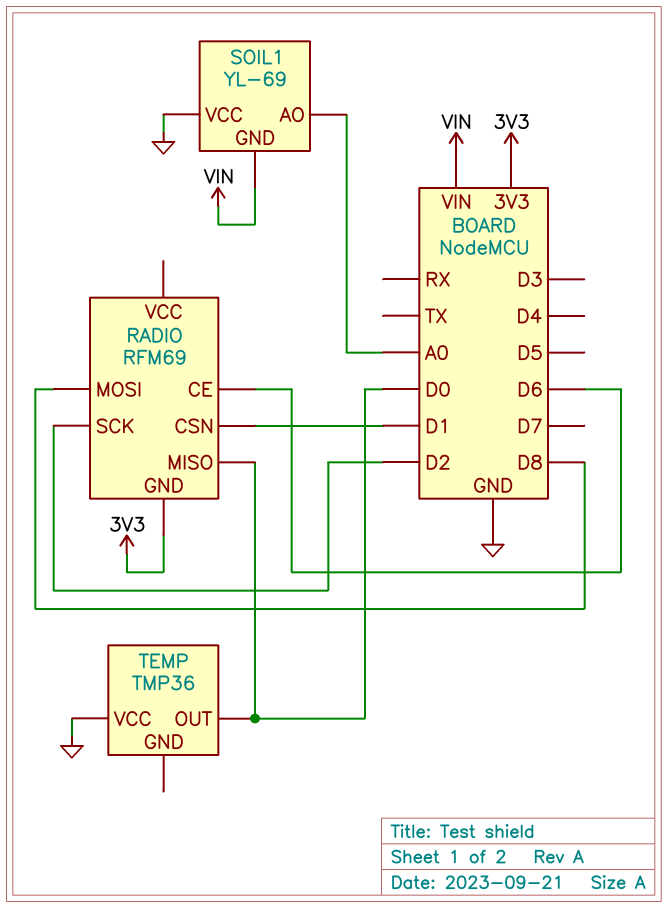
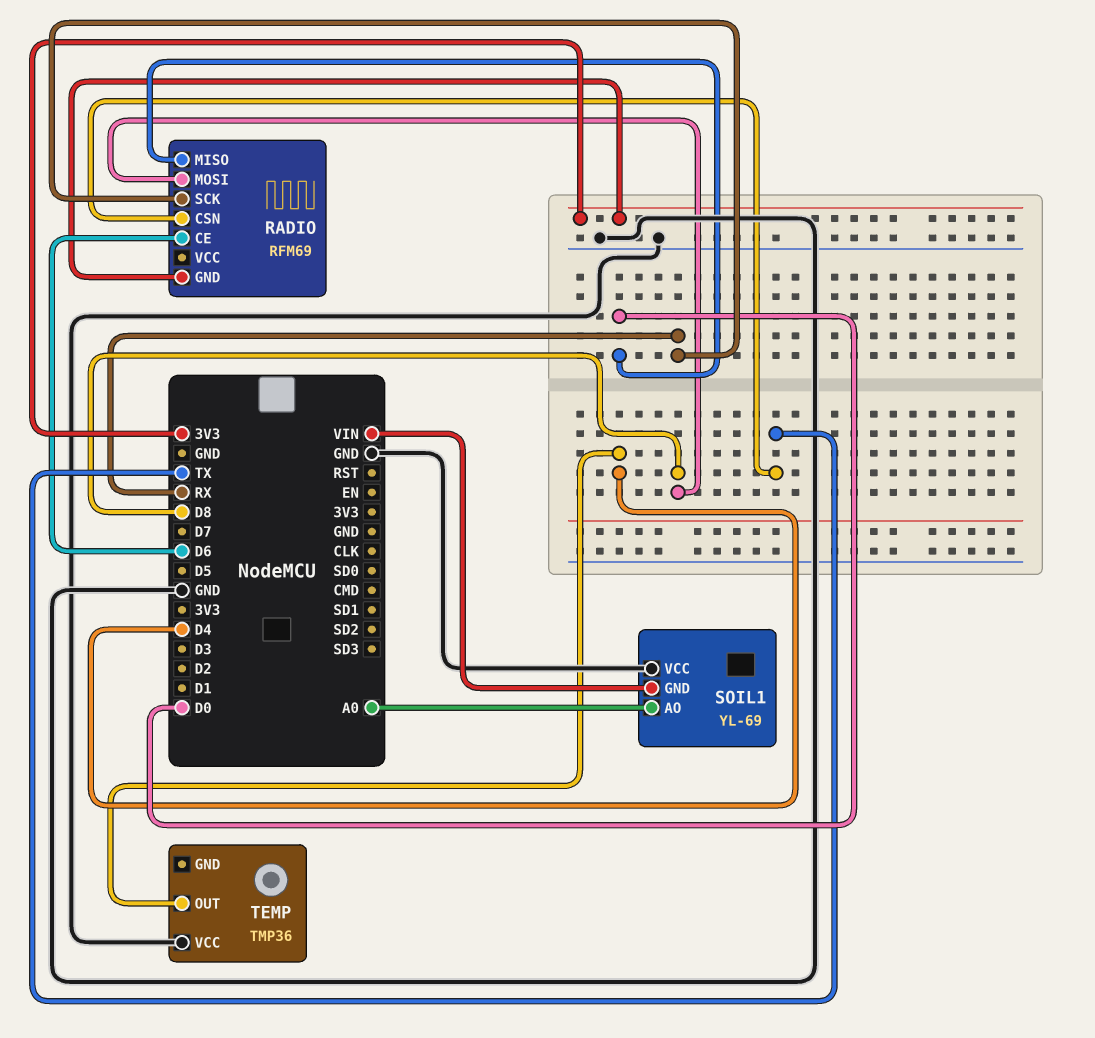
RADIO pin CSN: D1 -> TX
RADIO pin SCK: D2 -> RX
TEMP pin OUT: D0 -> D4

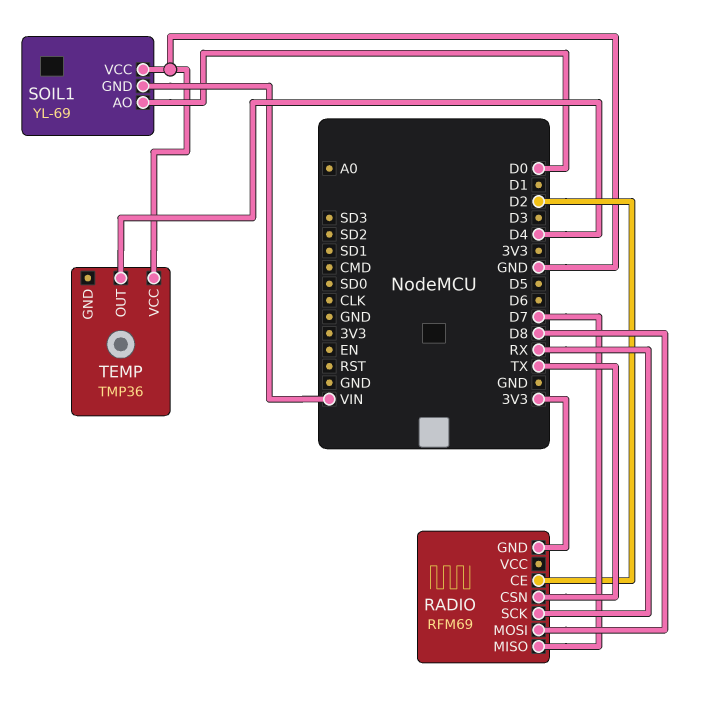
RADIO pin CE: D6 -> D2
RADIO pin MISO: D0 -> D7
SOIL1 pin AO: A0 -> D0

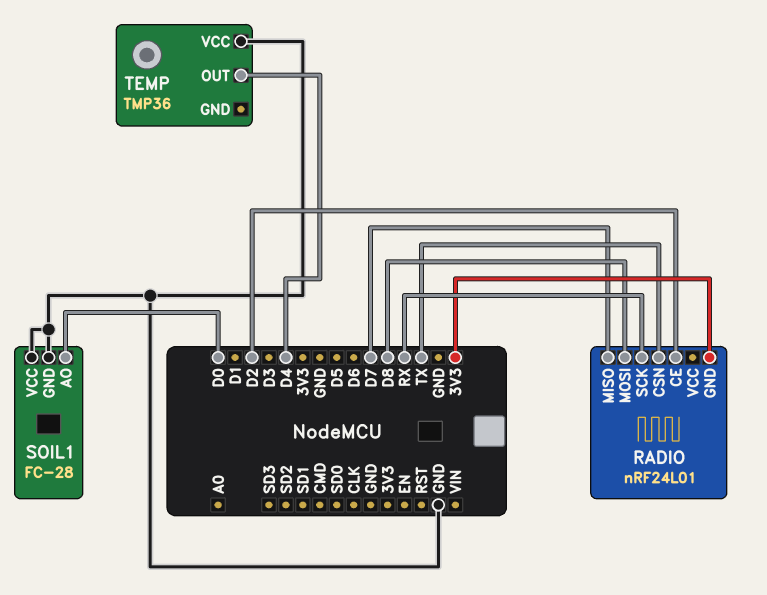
RADIO: RFM69 -> nRF24L01
SOIL1: YL-69 -> FC-28
SOIL1 pin GND: VIN -> GND

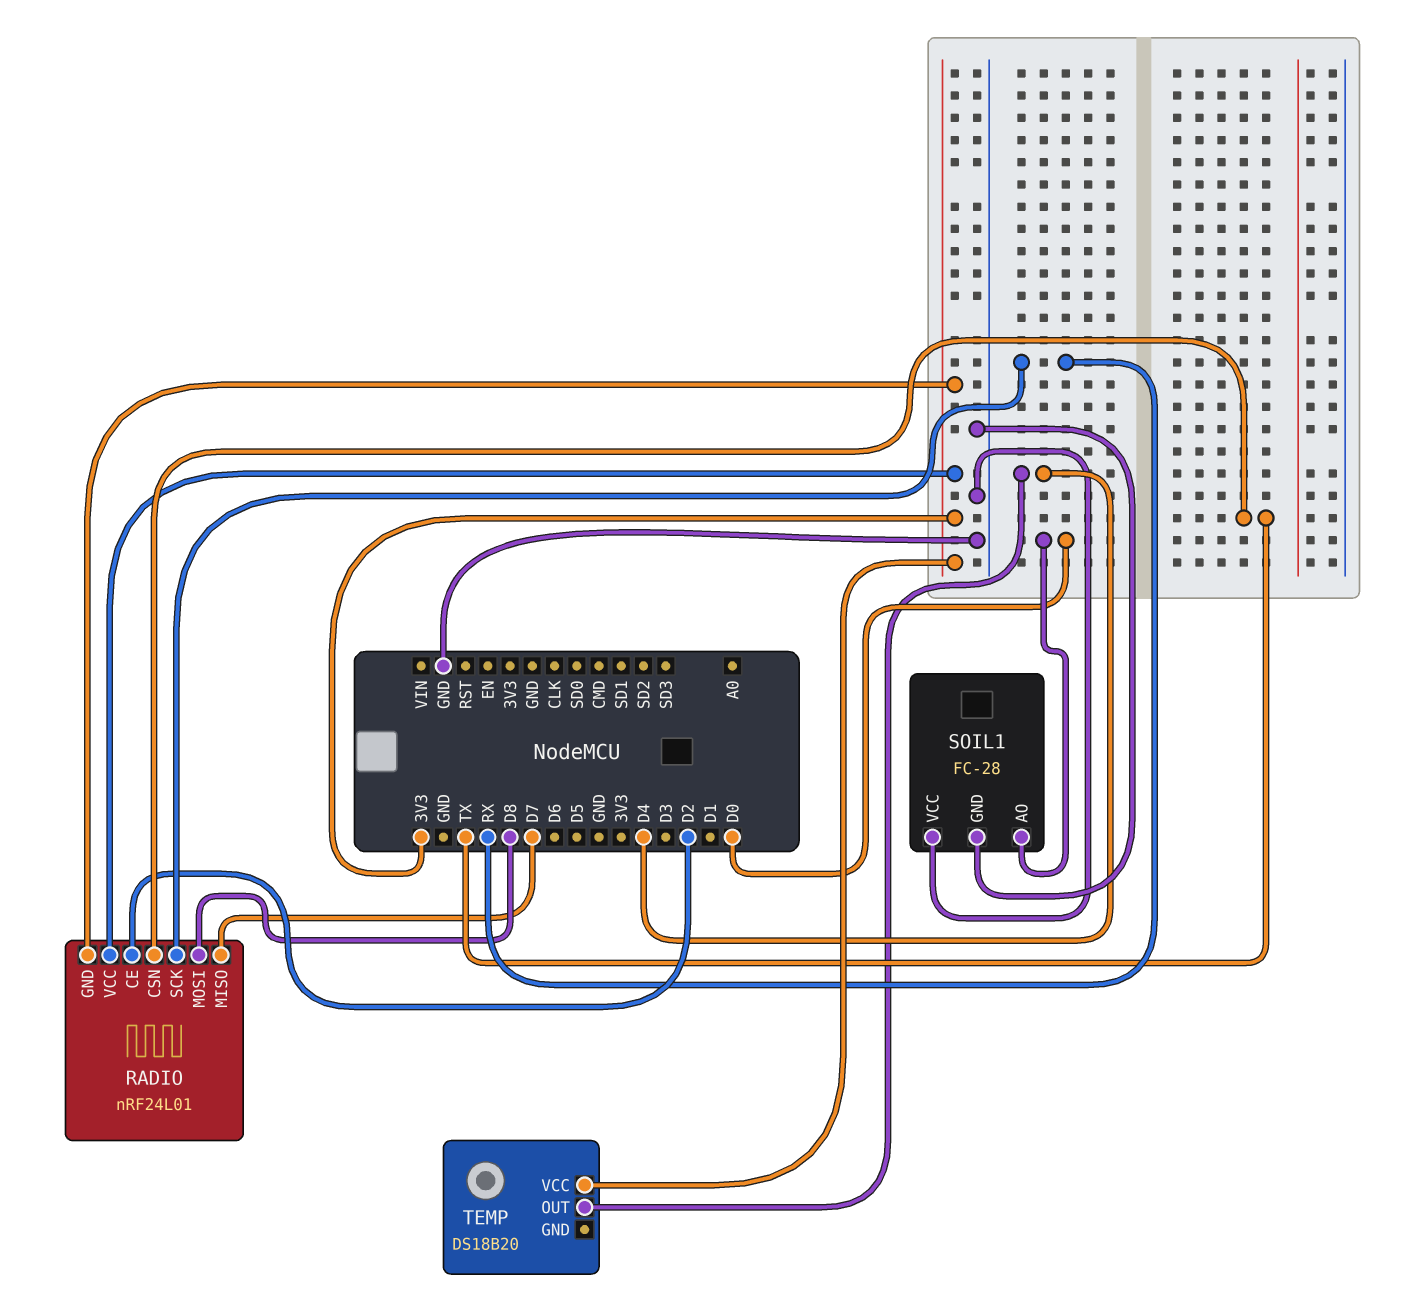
RADIO pin VCC: none -> 3V3
TEMP: TMP36 -> DS18B20
TEMP pin VCC: GND -> 3V3

